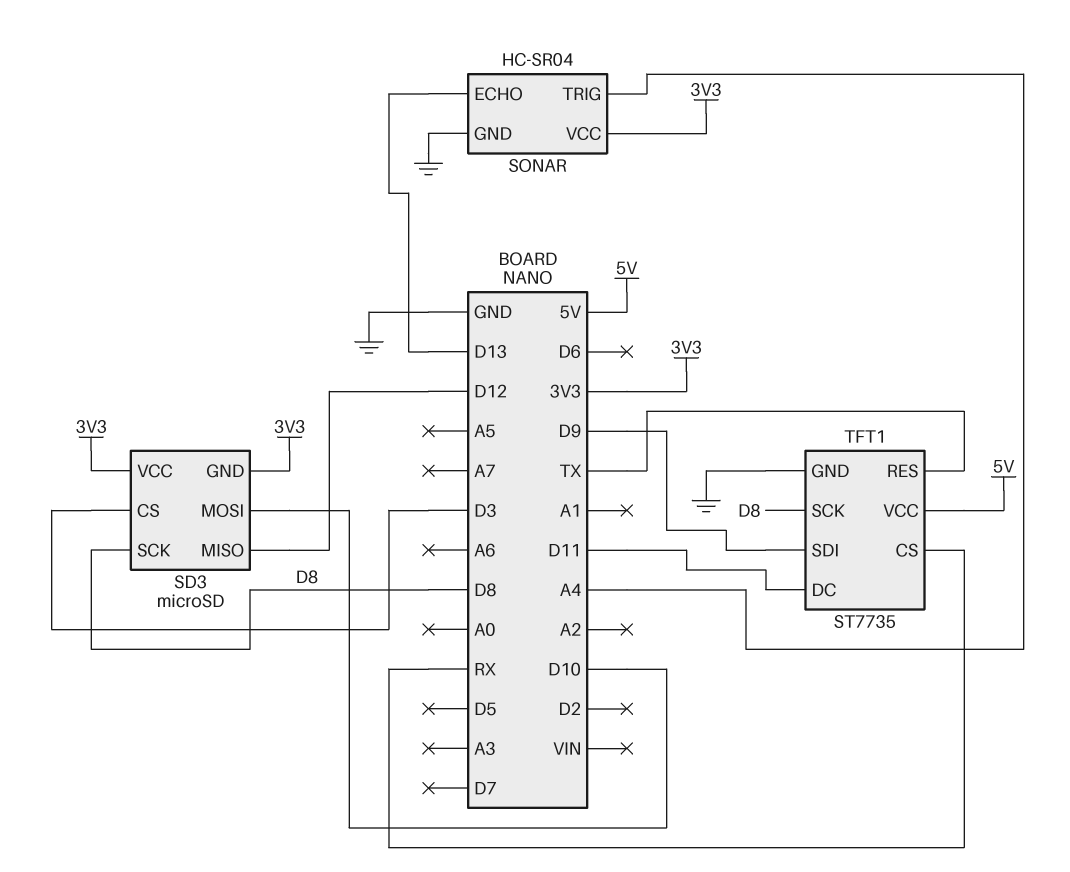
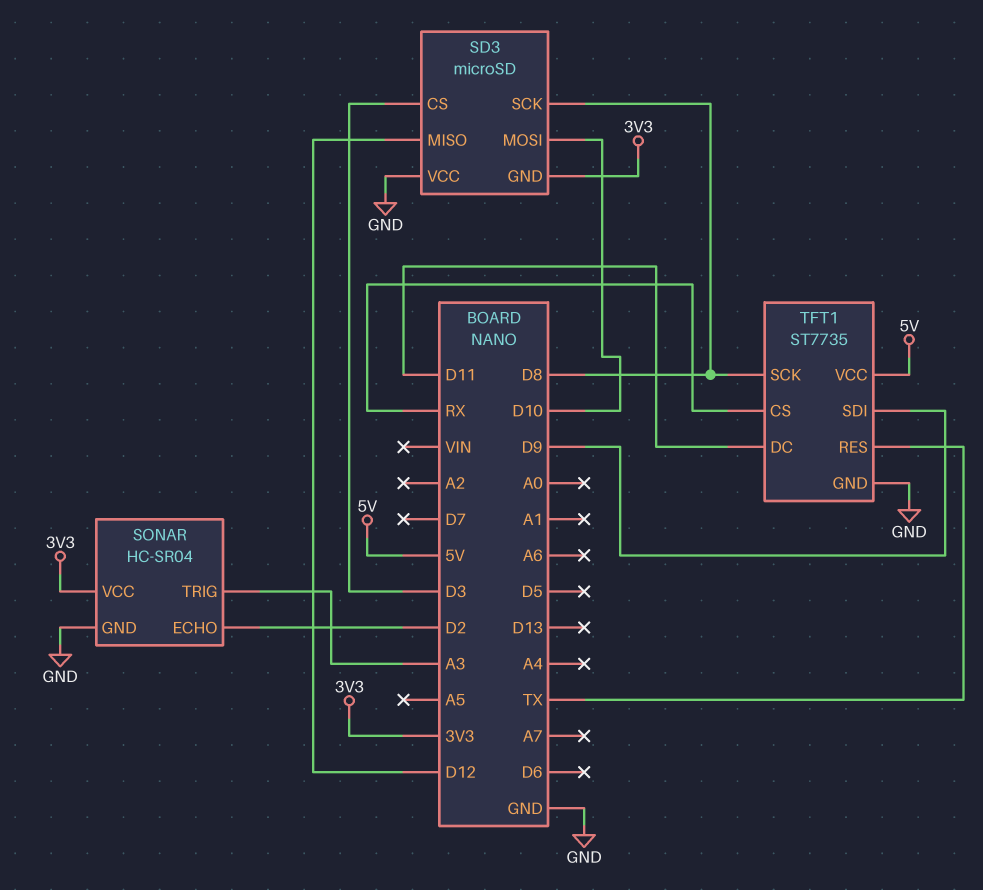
SD3 pin VCC: 3V3 -> GND
SONAR pin ECHO: D13 -> D2
SONAR pin TRIG: A4 -> A3

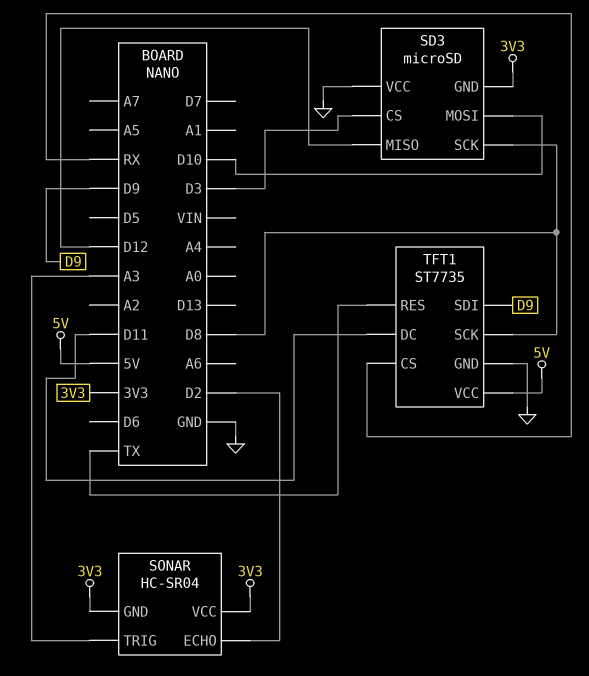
SONAR pin GND: GND -> 3V3

